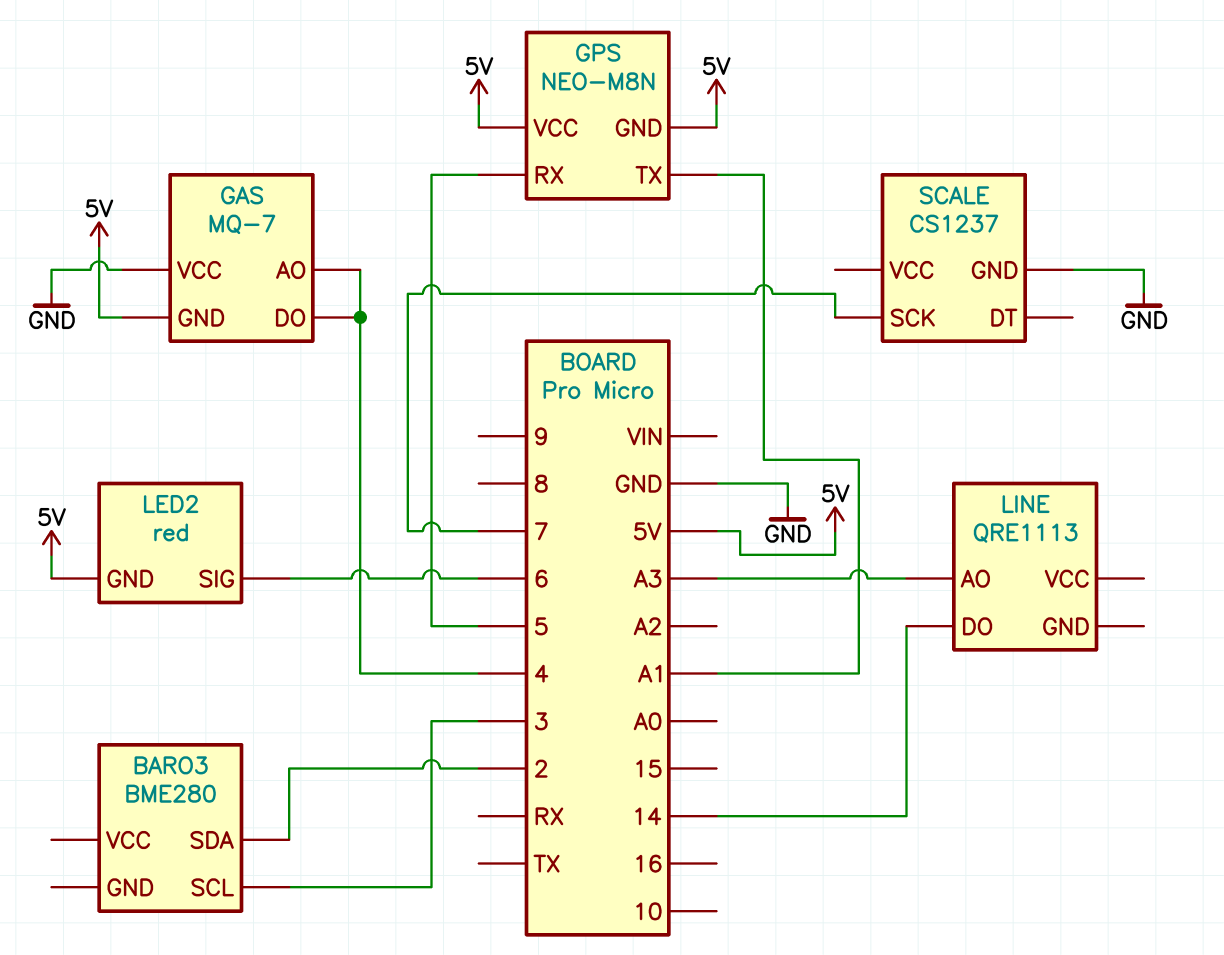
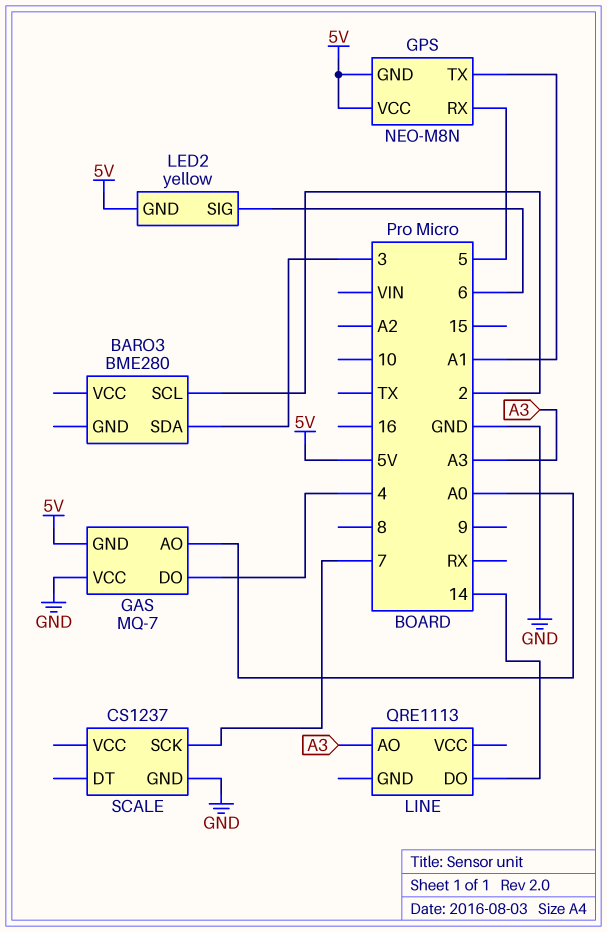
BARO3 pin SCL: 3 -> 2
BARO3 pin SDA: 2 -> 3
GAS pin AO: 4 -> A0
LED2: red -> yellow

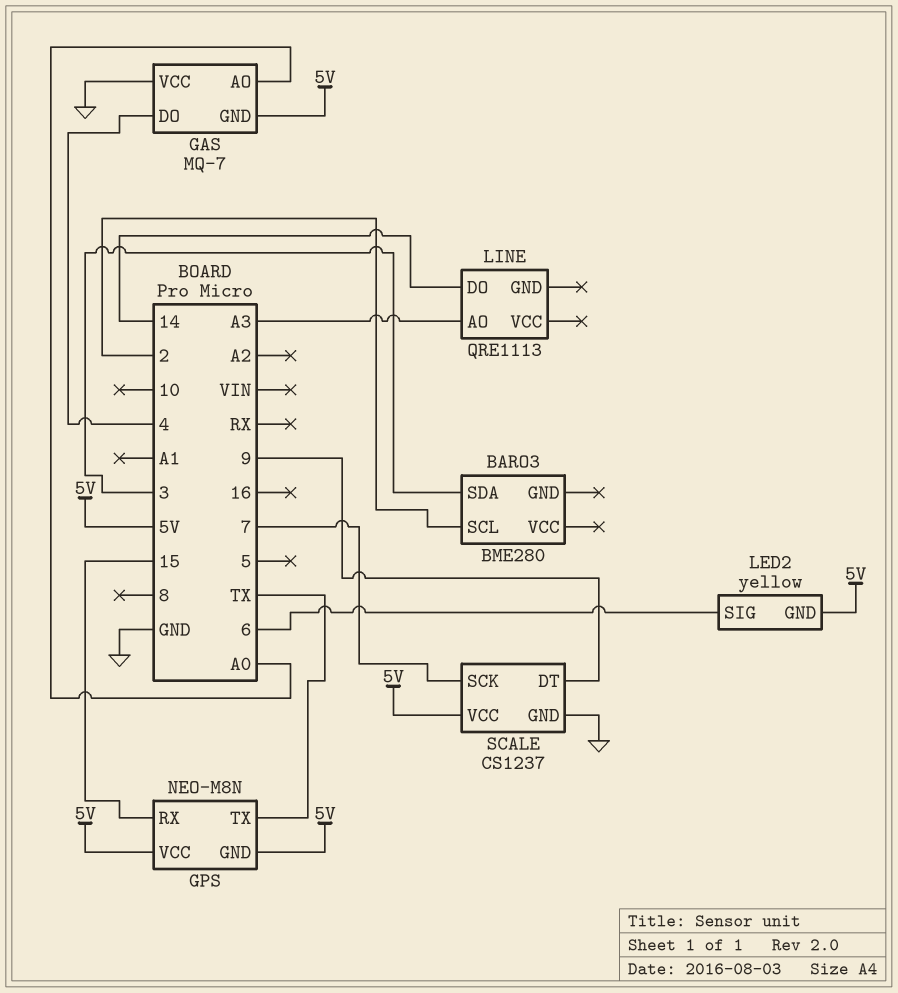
GPS pin RX: 5 -> 15
GPS pin TX: A1 -> TX
SCALE pin DT: none -> 9
SCALE pin VCC: none -> 5V

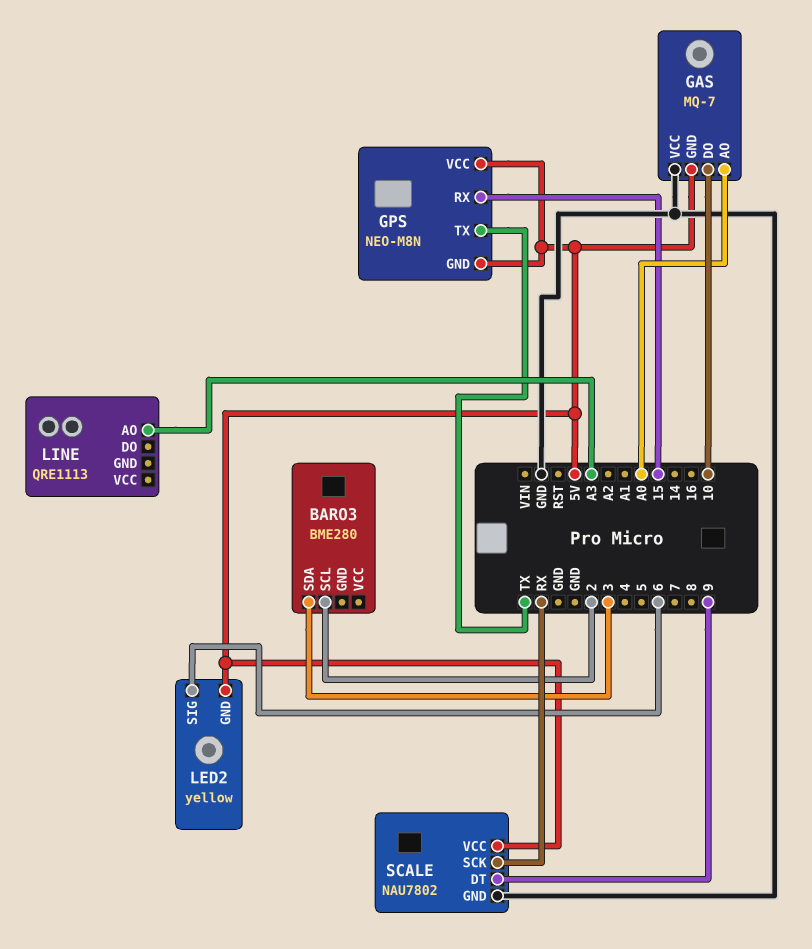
GAS pin DO: 4 -> 10
LINE pin DO: 14 -> none
SCALE: CS1237 -> NAU7802
SCALE pin SCK: 7 -> RX

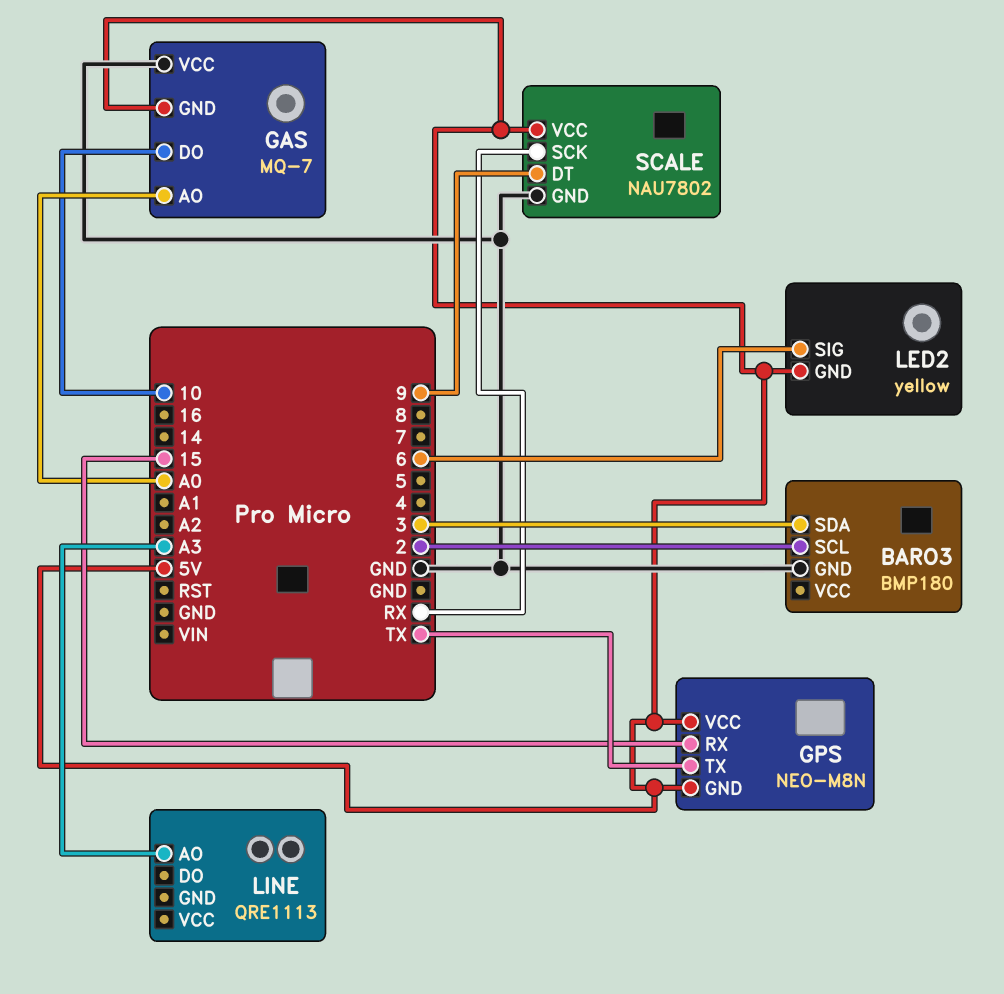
BARO3: BME280 -> BMP180
BARO3 pin GND: none -> GND

